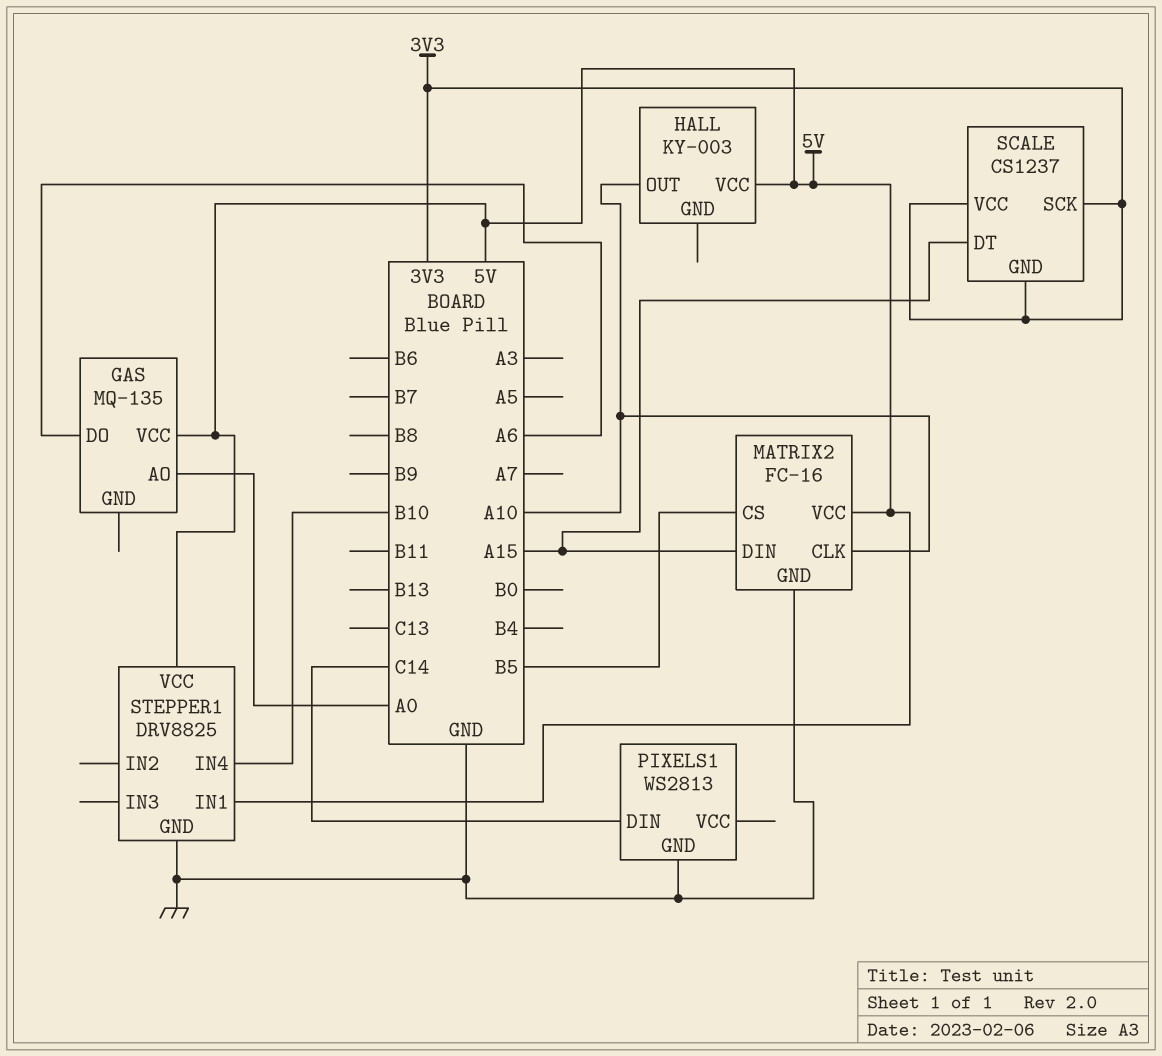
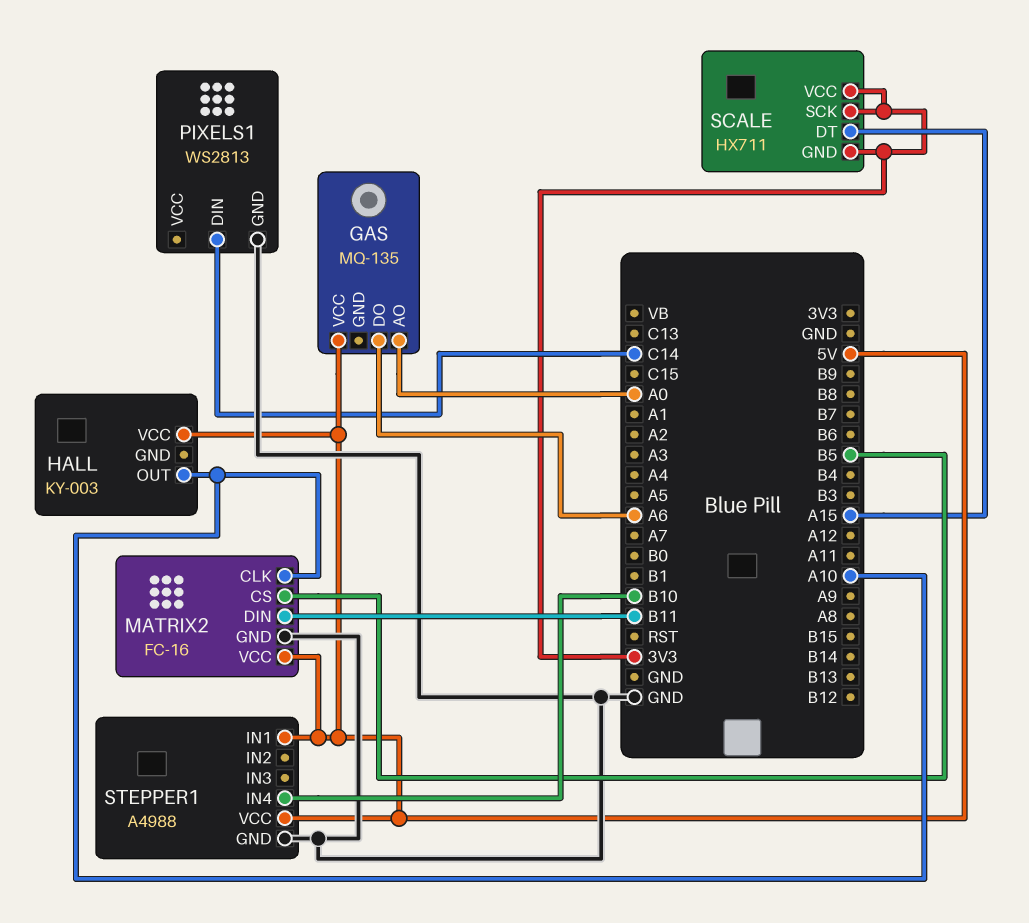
MATRIX2 pin DIN: A15 -> B11
SCALE: CS1237 -> HX711
STEPPER1: DRV8825 -> A4988

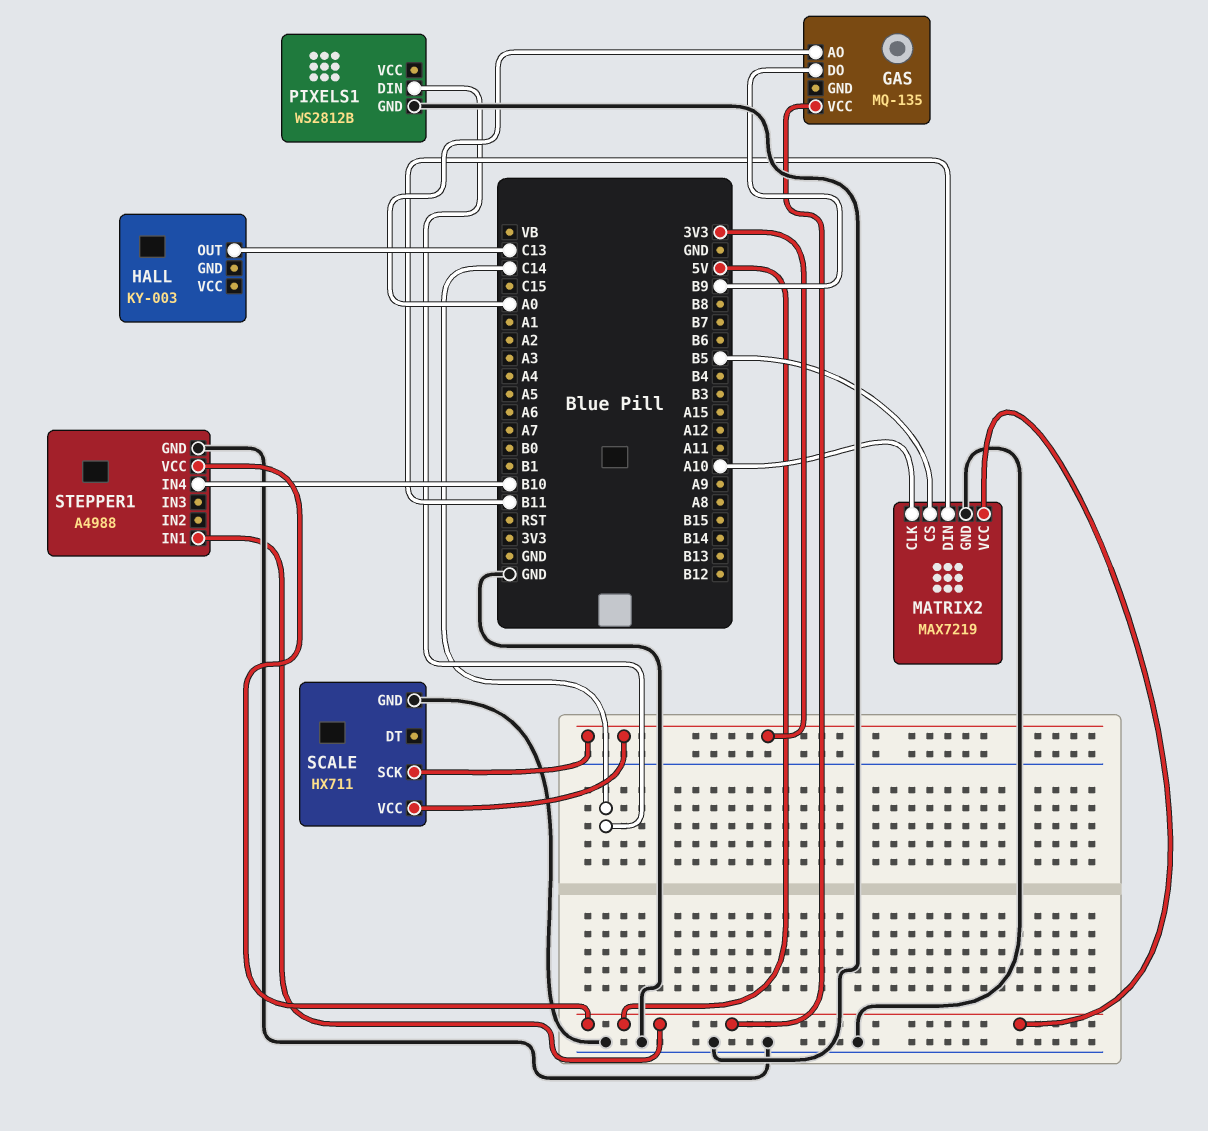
GAS pin DO: A6 -> B9
HALL pin OUT: A10 -> C13
HALL pin VCC: 5V -> none
MATRIX2: FC-16 -> MAX7219
PIXELS1: WS2813 -> WS2812B
SCALE pin DT: A15 -> none
SCALE pin GND: 3V3 -> GND

